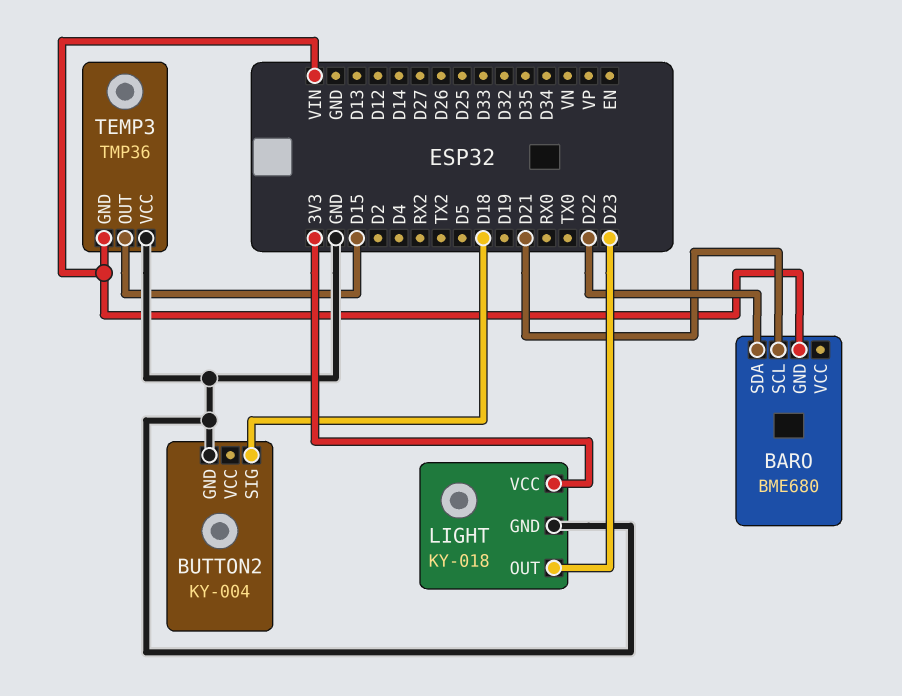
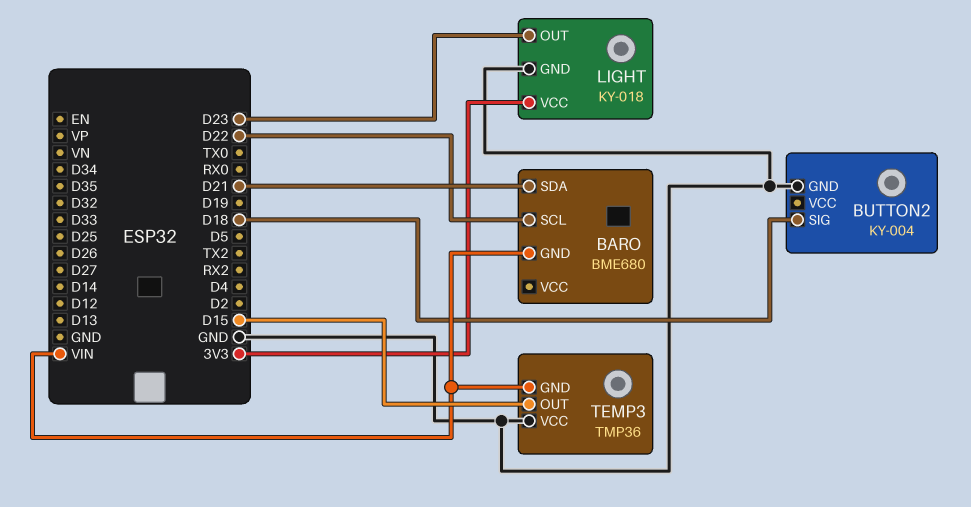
BARO pin SCL: D21 -> D22
BARO pin SDA: D22 -> D21

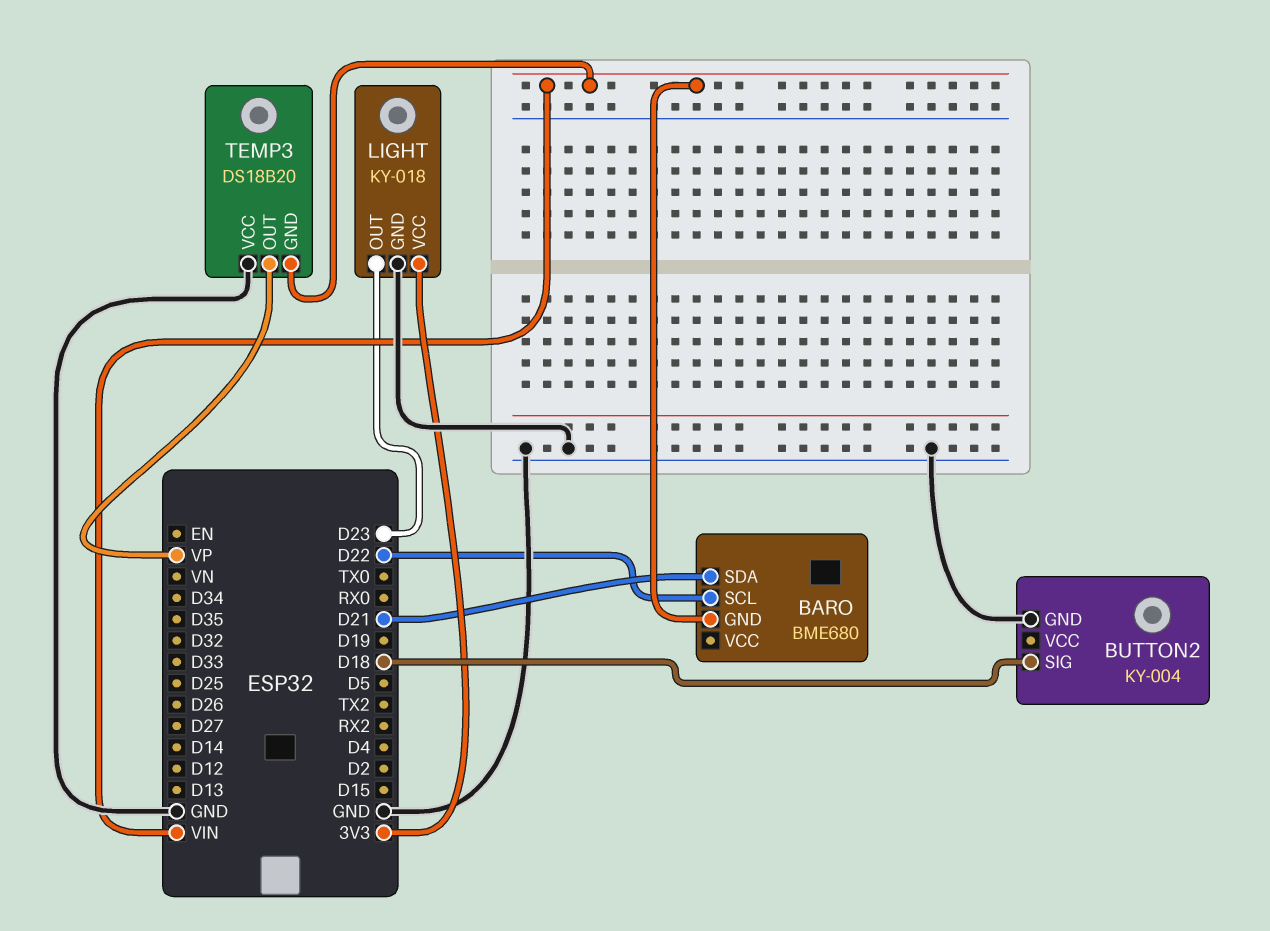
TEMP3: TMP36 -> DS18B20
TEMP3 pin OUT: D15 -> VP

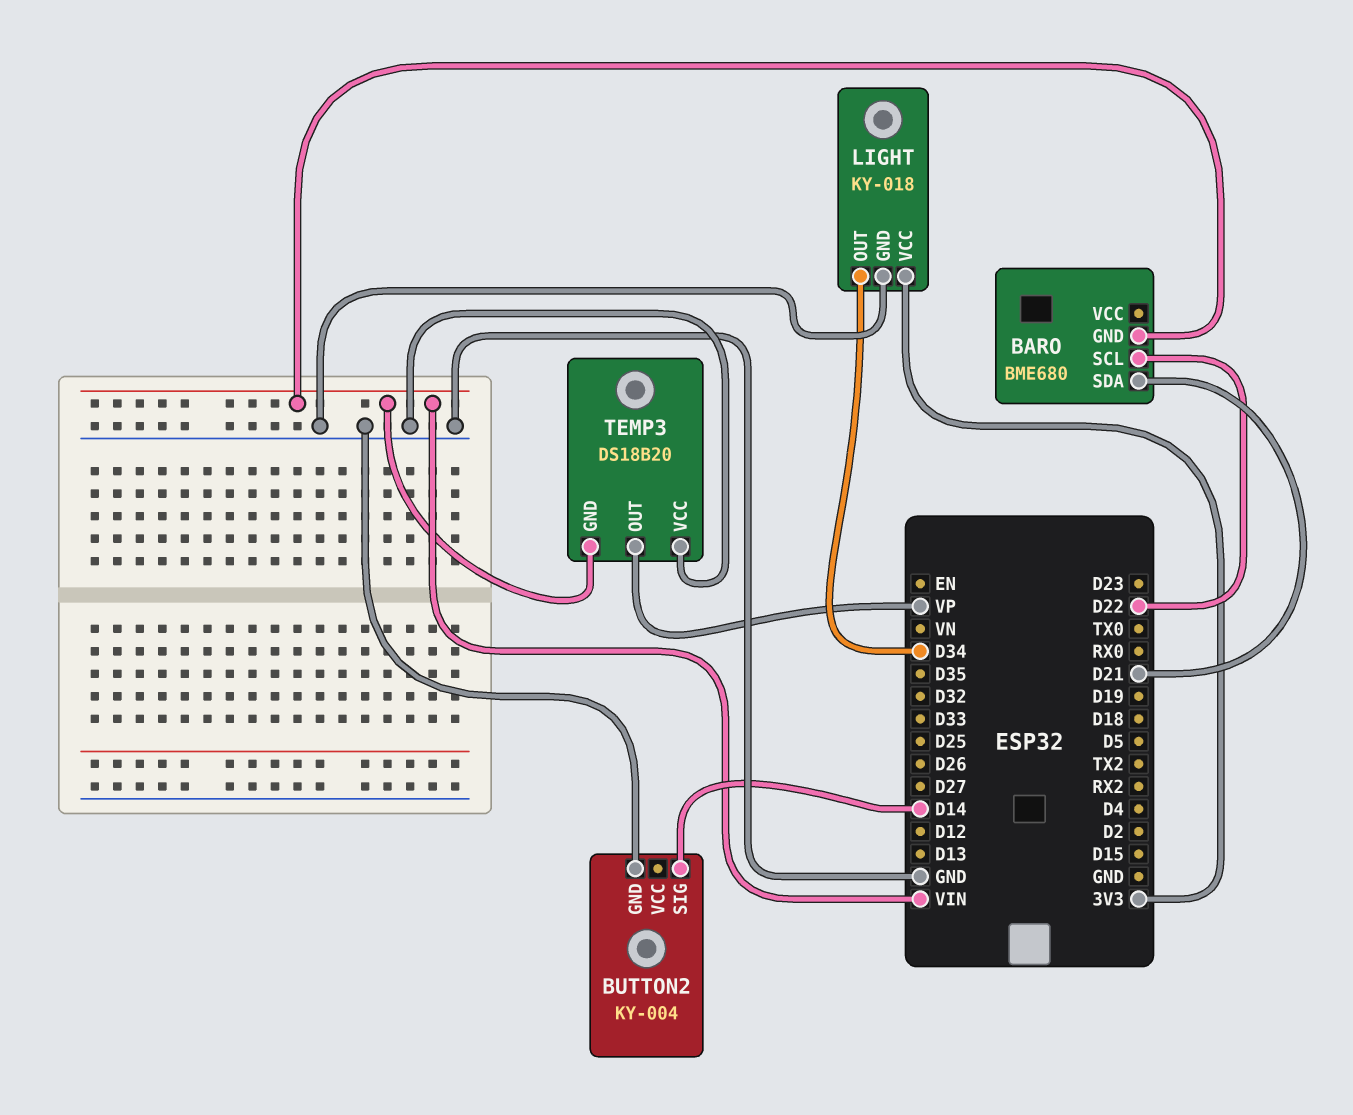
BUTTON2 pin SIG: D18 -> D14
LIGHT pin OUT: D23 -> D34

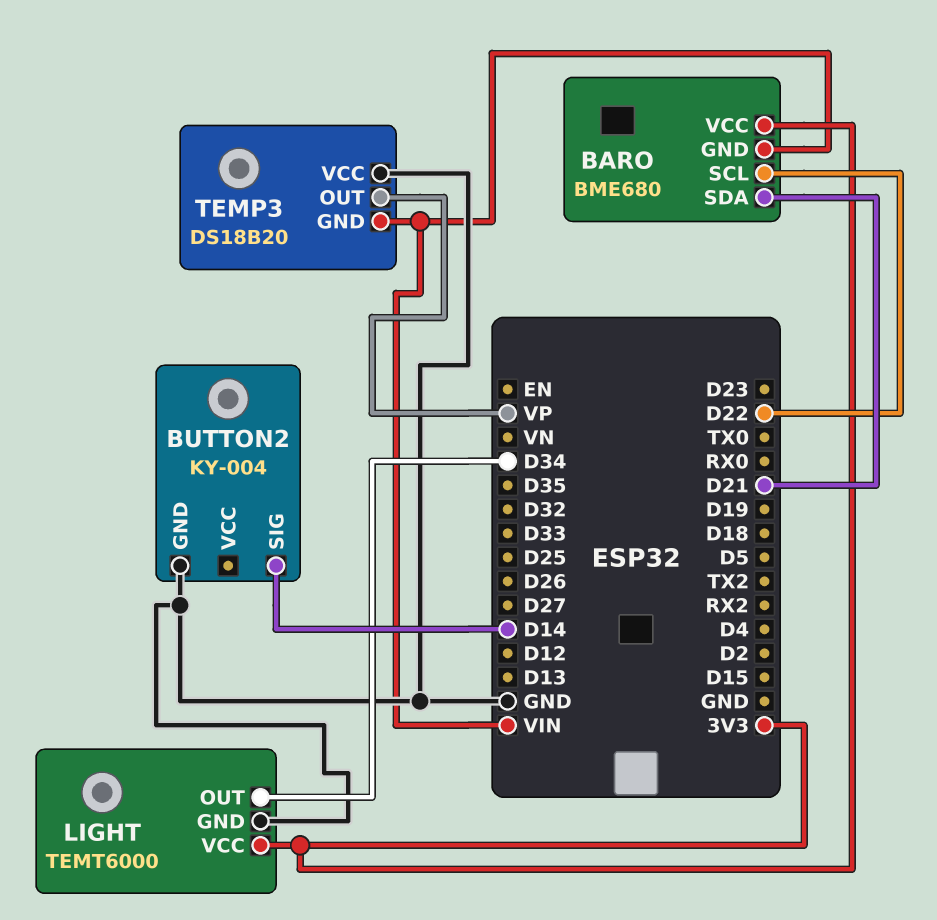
BARO pin VCC: none -> 3V3
LIGHT: KY-018 -> TEMT6000

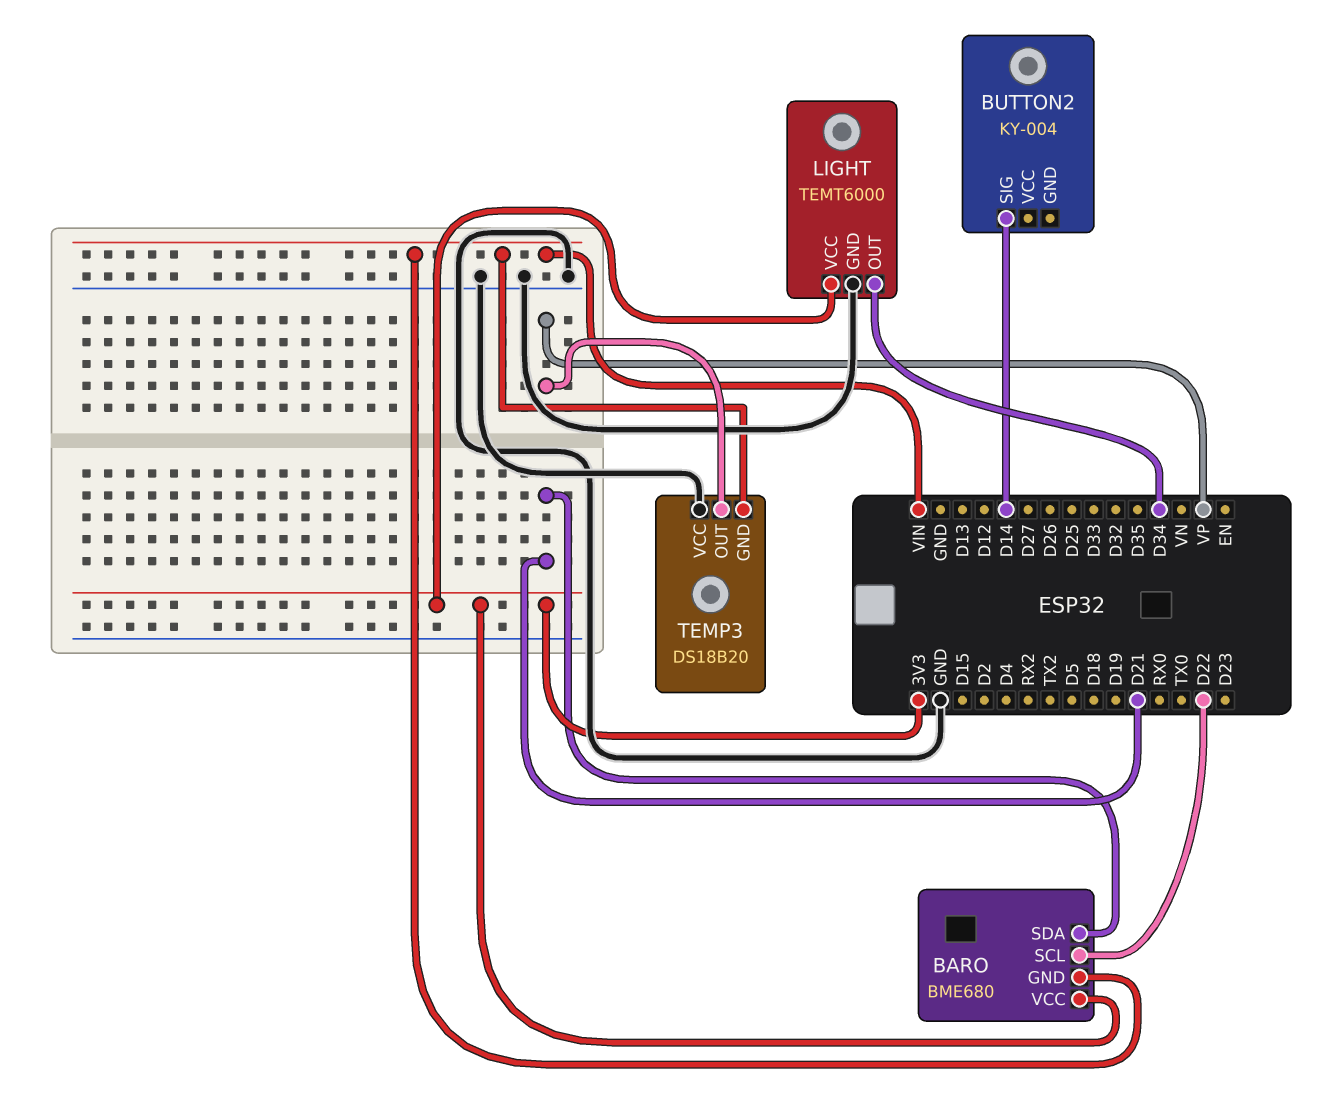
BUTTON2 pin GND: GND -> none

